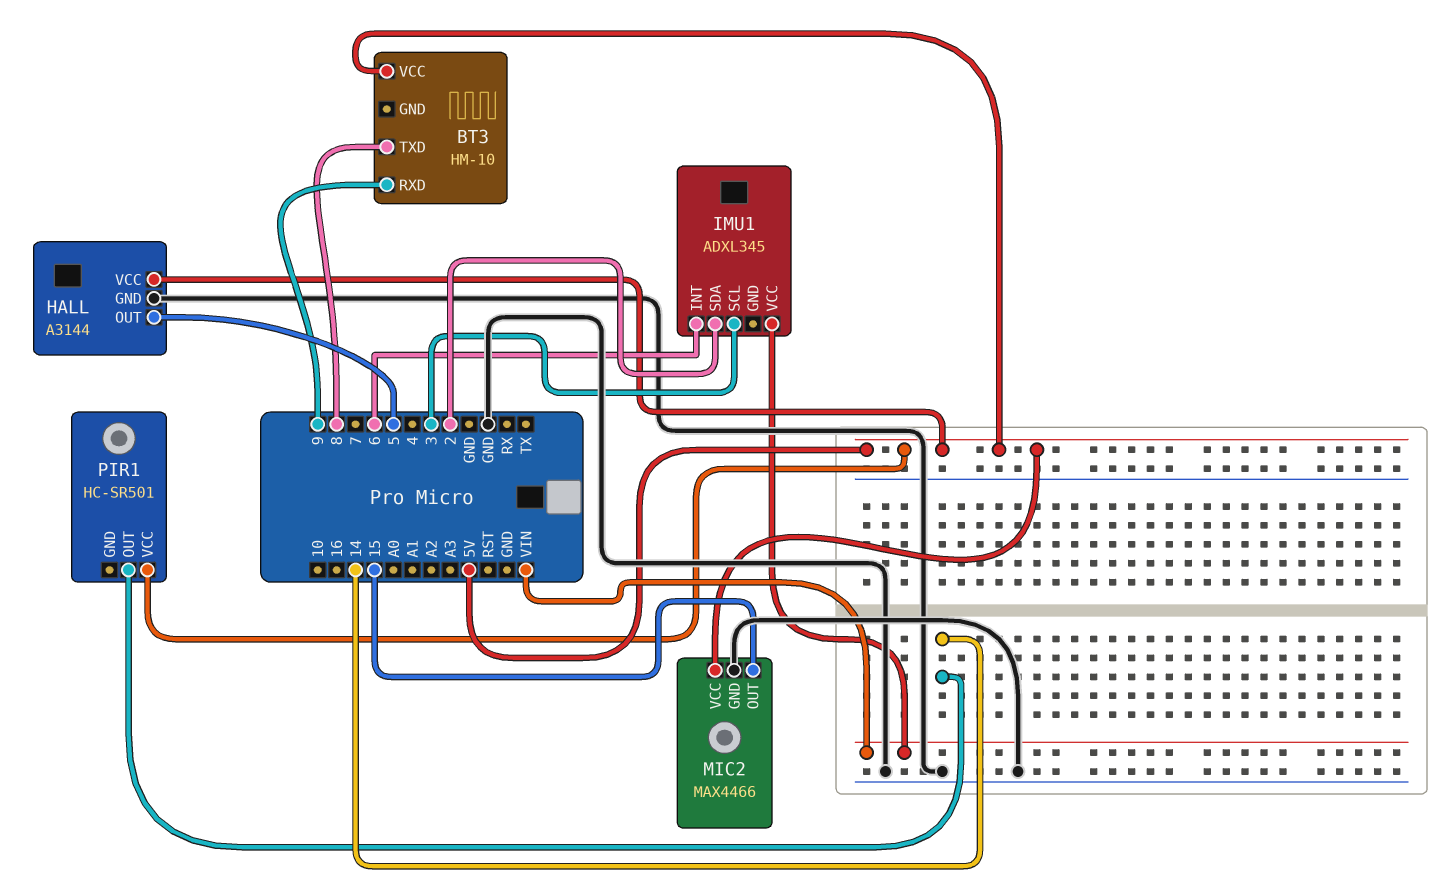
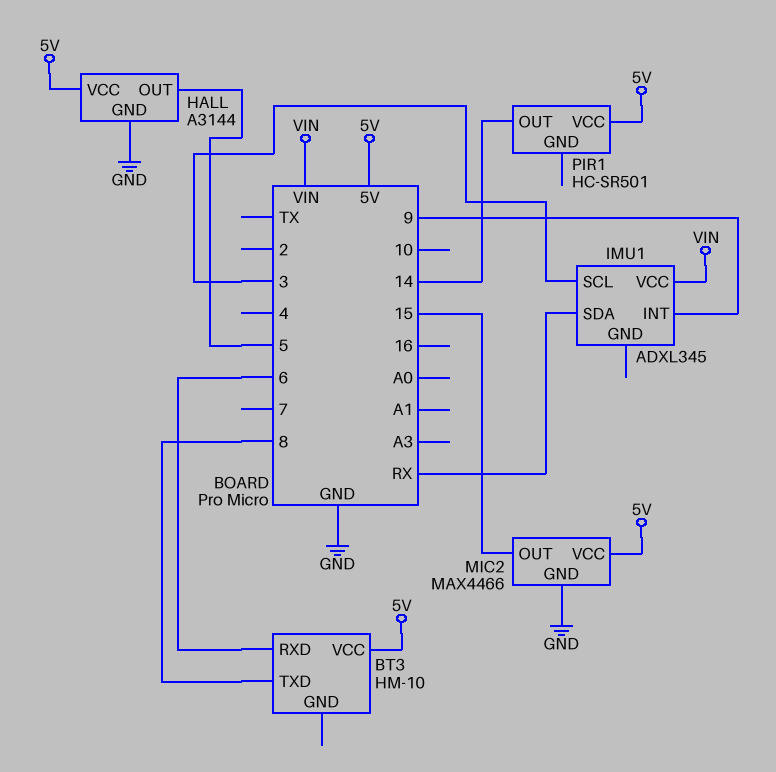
BT3 pin RXD: 9 -> 6
IMU1 pin INT: 6 -> 9
IMU1 pin SDA: 2 -> RX

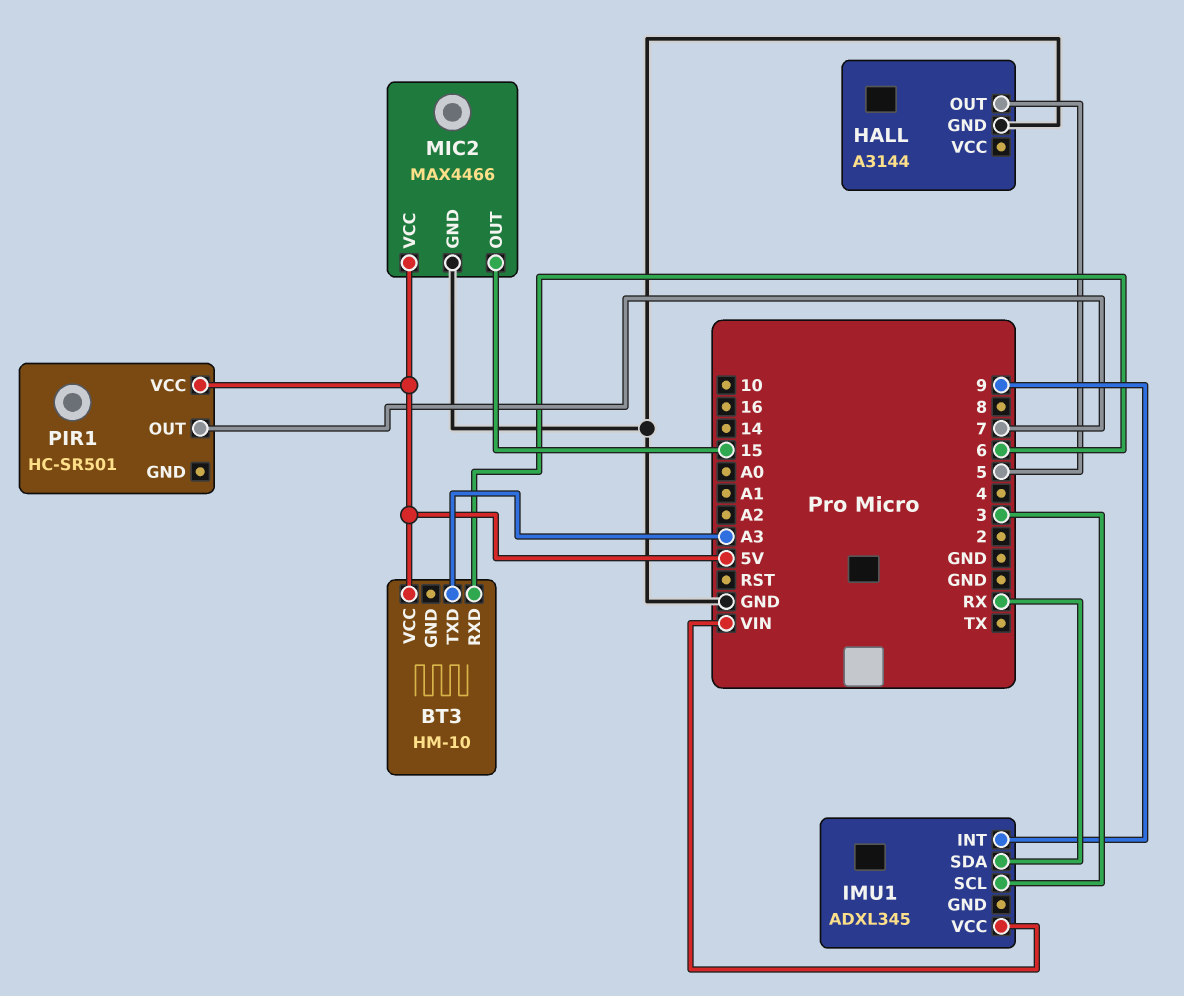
BT3 pin TXD: 8 -> A3
HALL pin VCC: 5V -> none
PIR1 pin OUT: 14 -> 7

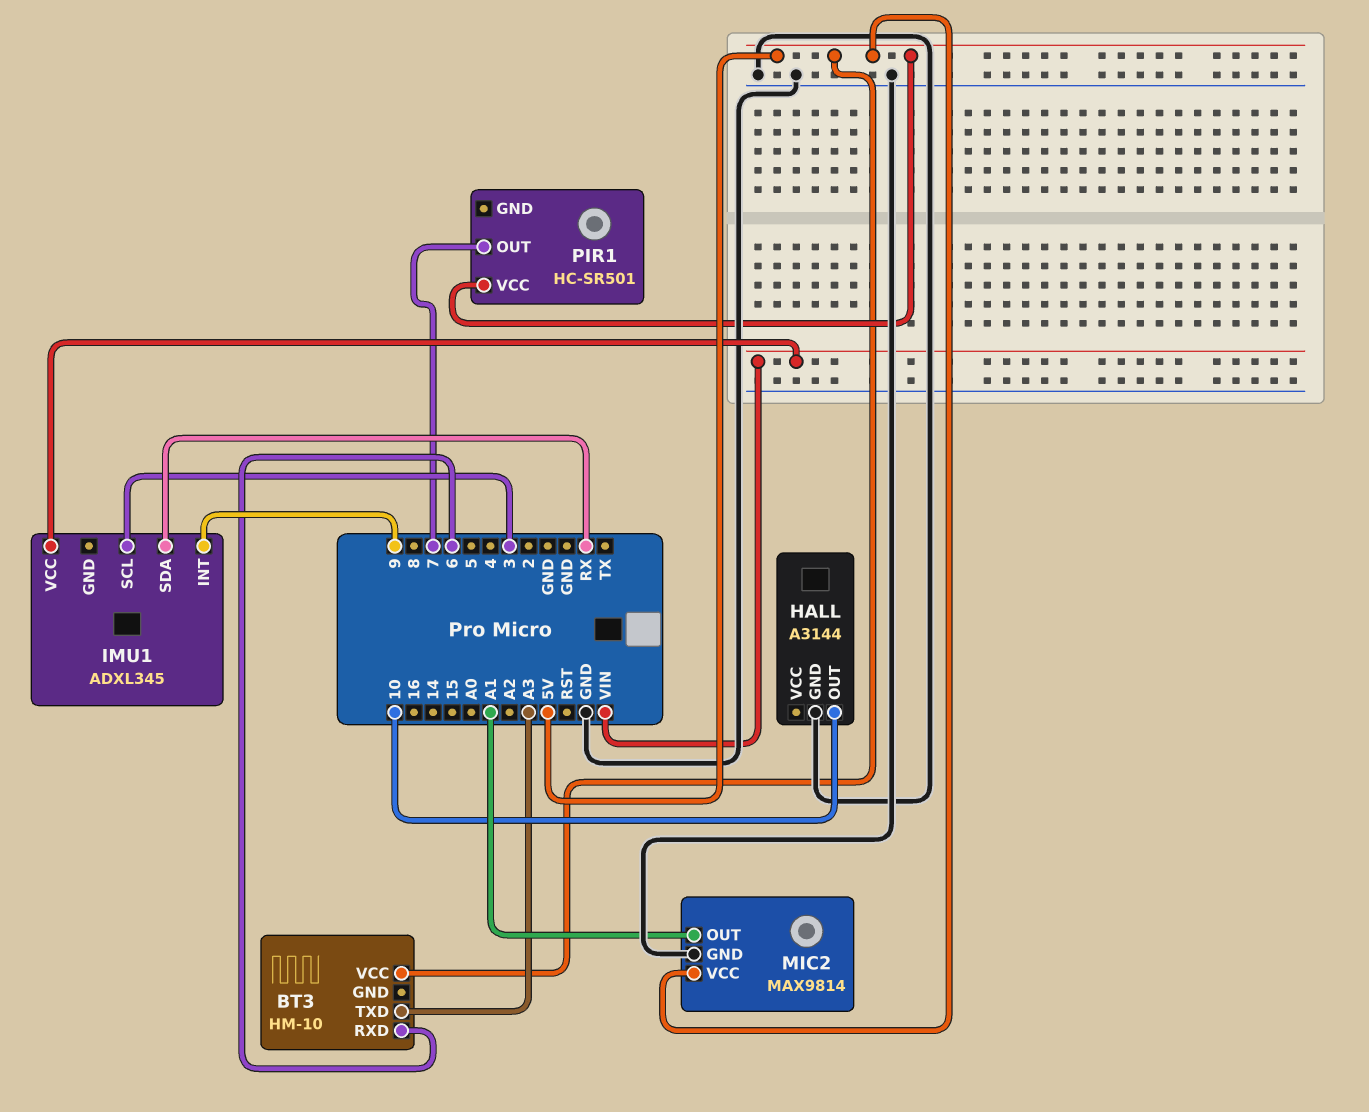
HALL pin OUT: 5 -> 10
MIC2: MAX4466 -> MAX9814
MIC2 pin OUT: 15 -> A1

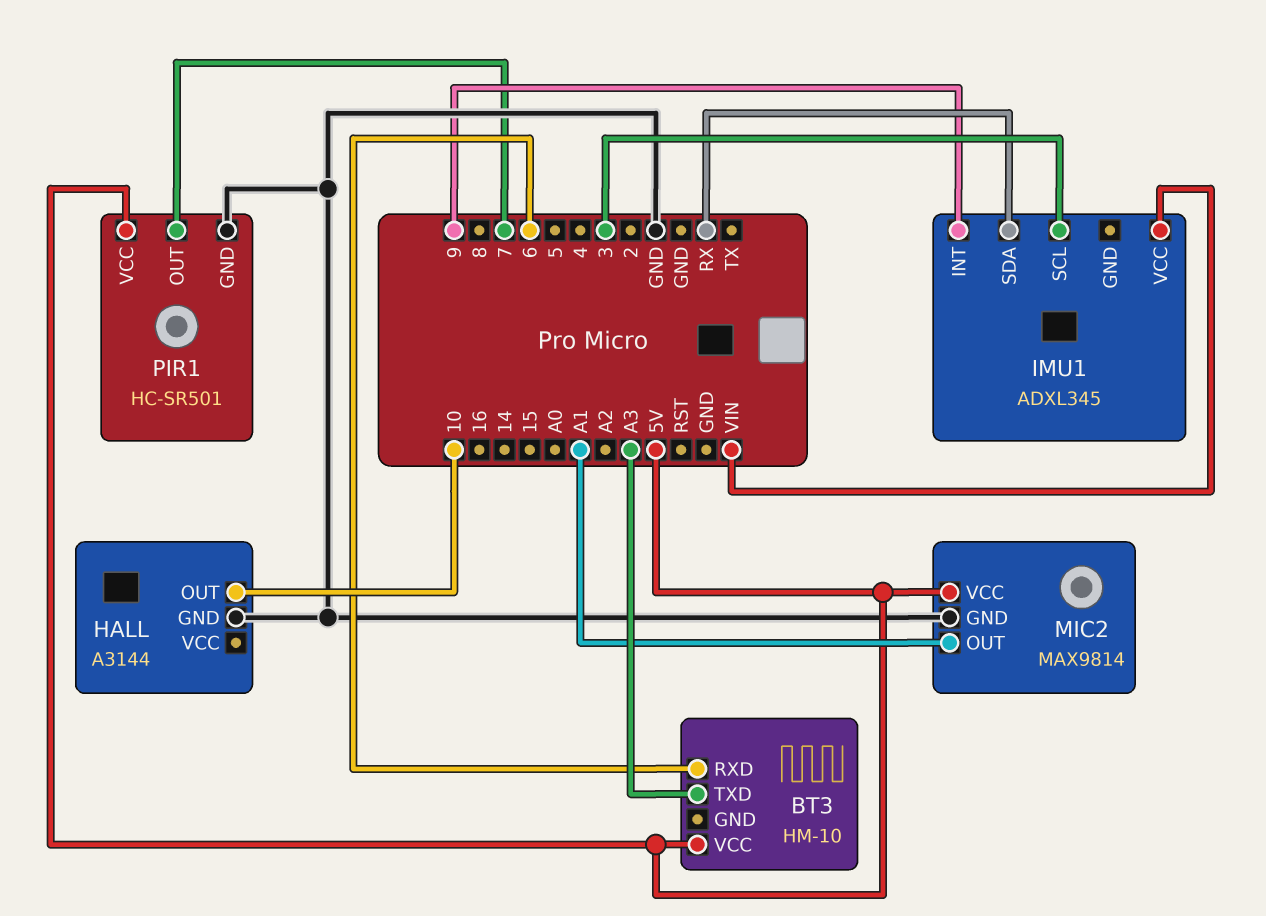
PIR1 pin GND: none -> GND

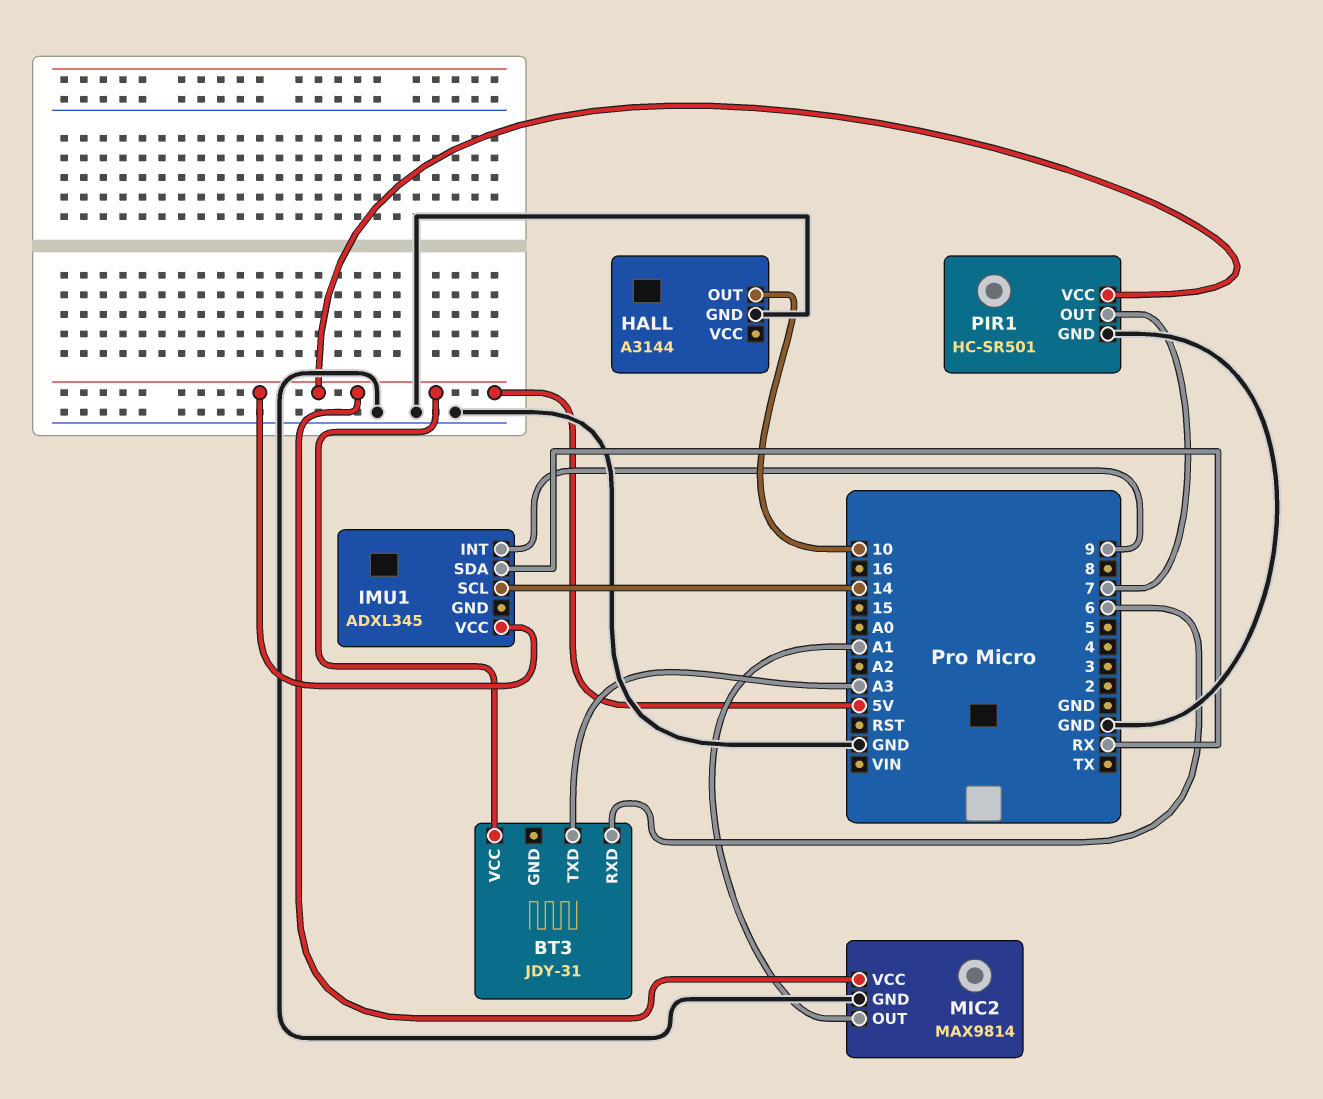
BT3: HM-10 -> JDY-31
IMU1 pin SCL: 3 -> 14
IMU1 pin VCC: VIN -> 5V

